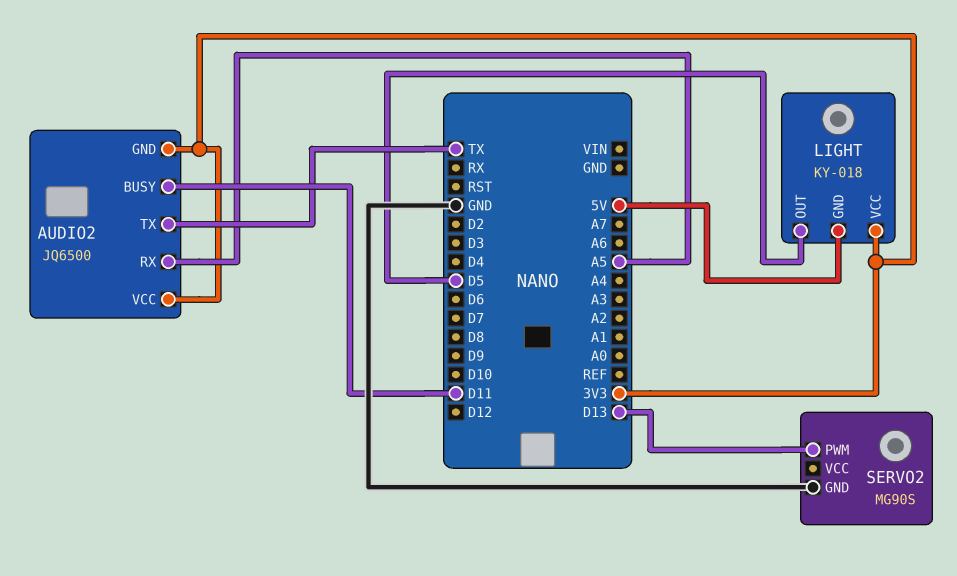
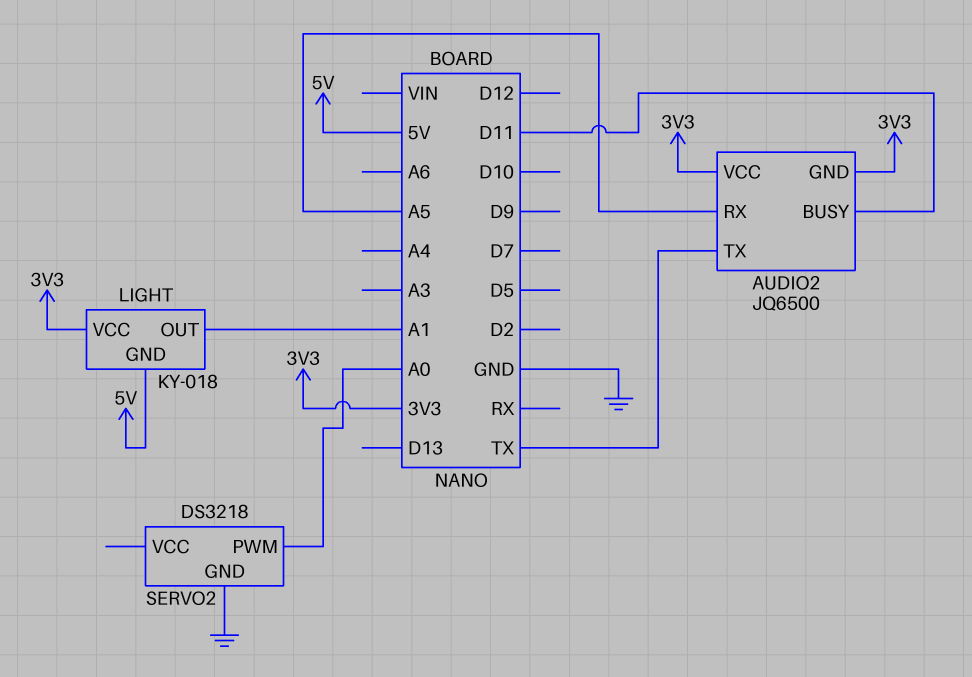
LIGHT pin OUT: D5 -> A1
SERVO2: MG90S -> DS3218
SERVO2 pin PWM: D13 -> A0

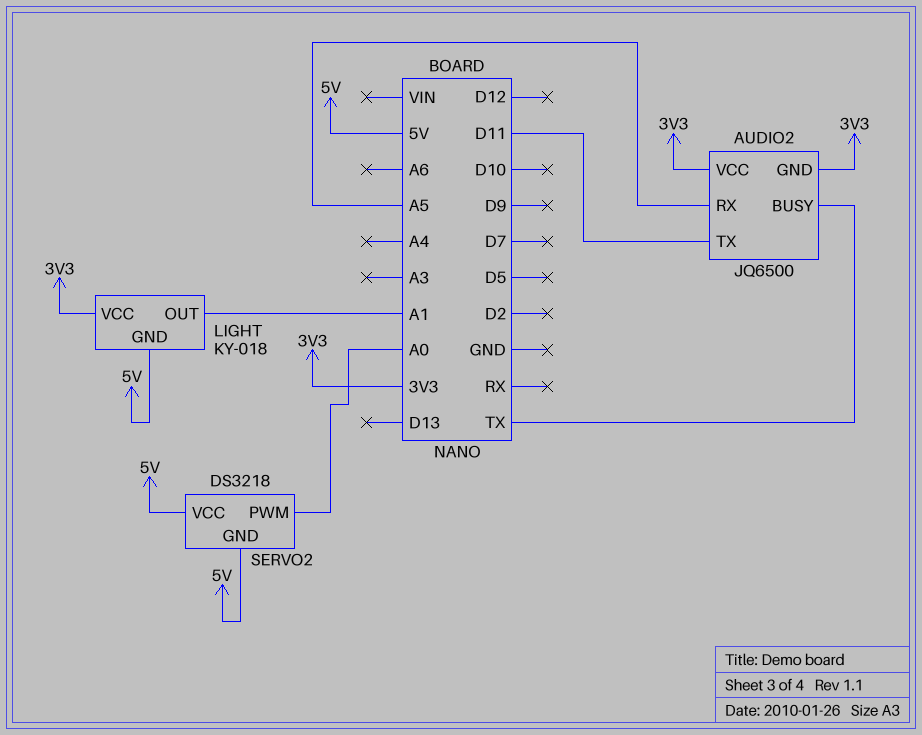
AUDIO2 pin BUSY: D11 -> TX
AUDIO2 pin TX: TX -> D11
SERVO2 pin GND: GND -> 5V
SERVO2 pin VCC: none -> 5V

